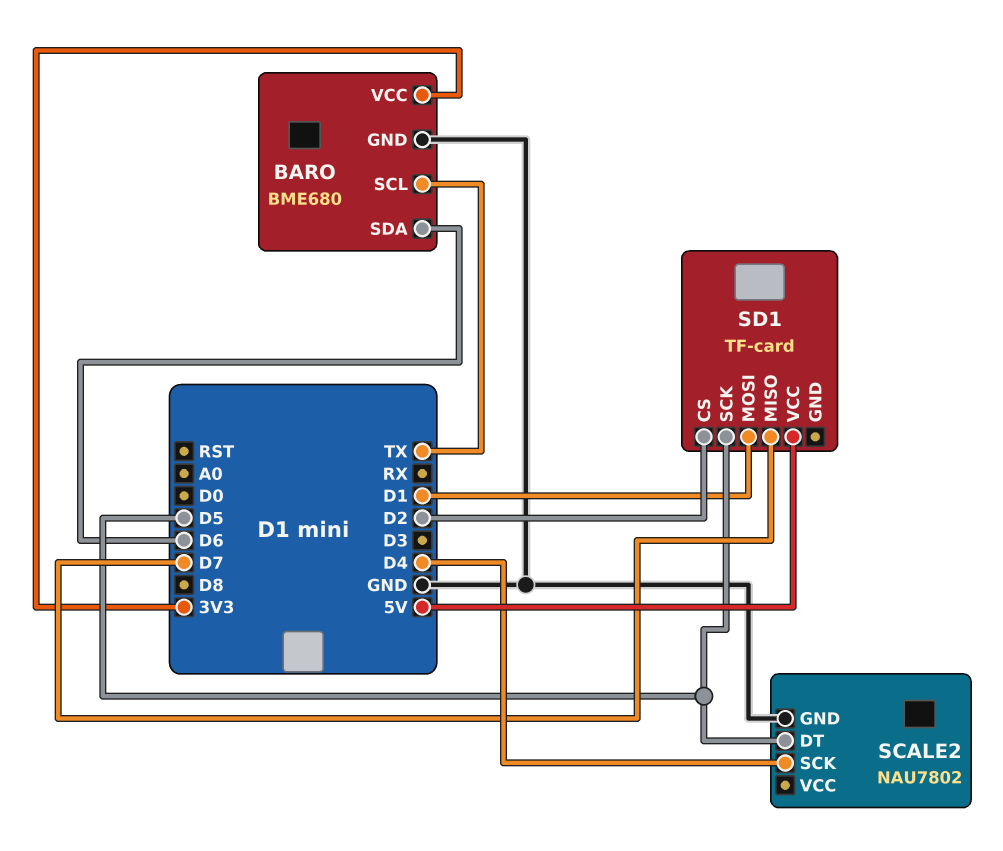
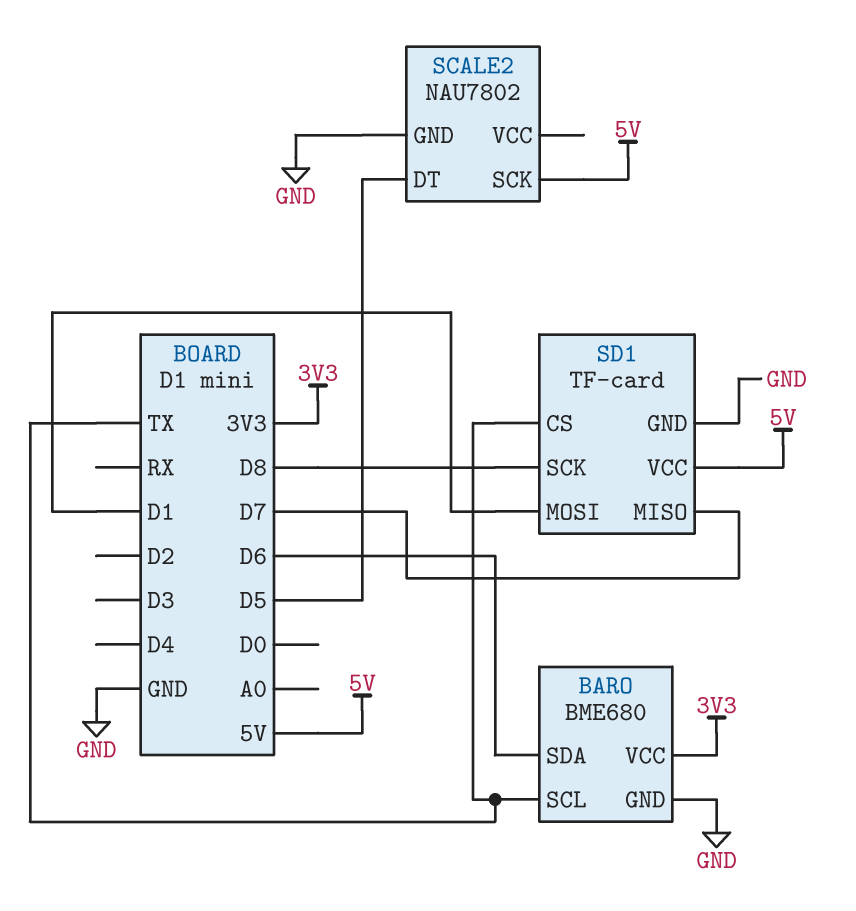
SCALE2 pin SCK: D4 -> 5V
SD1 pin CS: D2 -> TX
SD1 pin GND: none -> GND
SD1 pin SCK: D5 -> D8

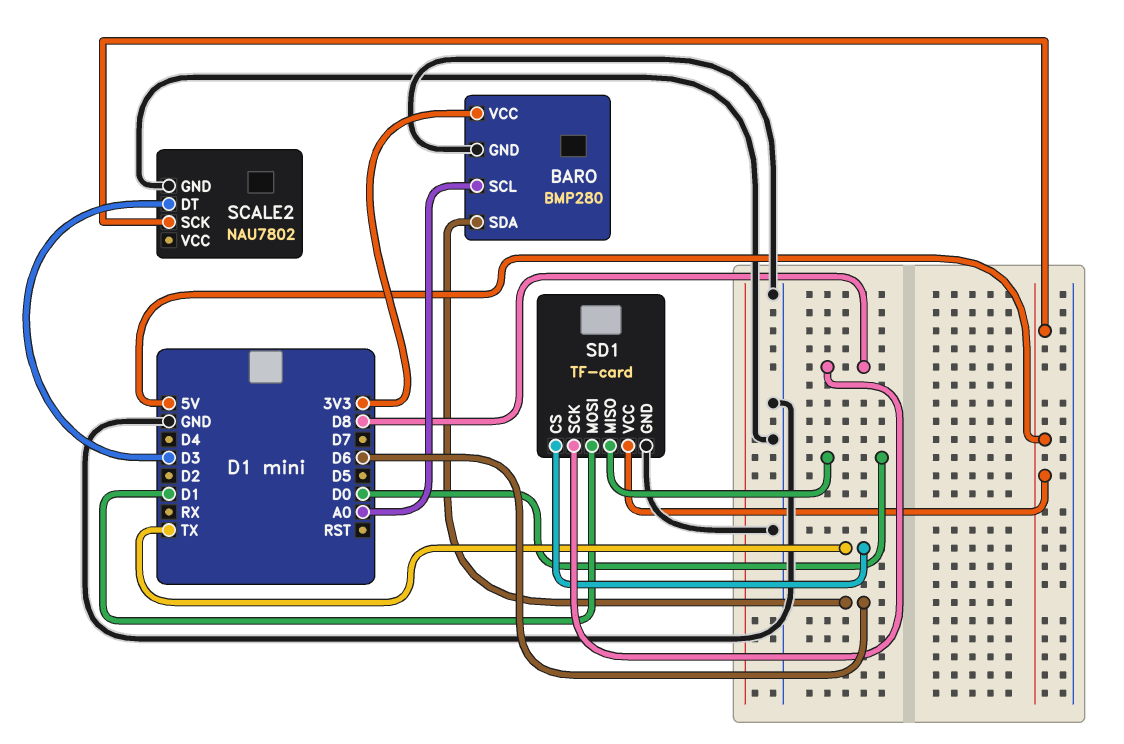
BARO: BME680 -> BMP280
BARO pin SCL: TX -> A0
SCALE2 pin DT: D5 -> D3
SD1 pin MISO: D7 -> D0

